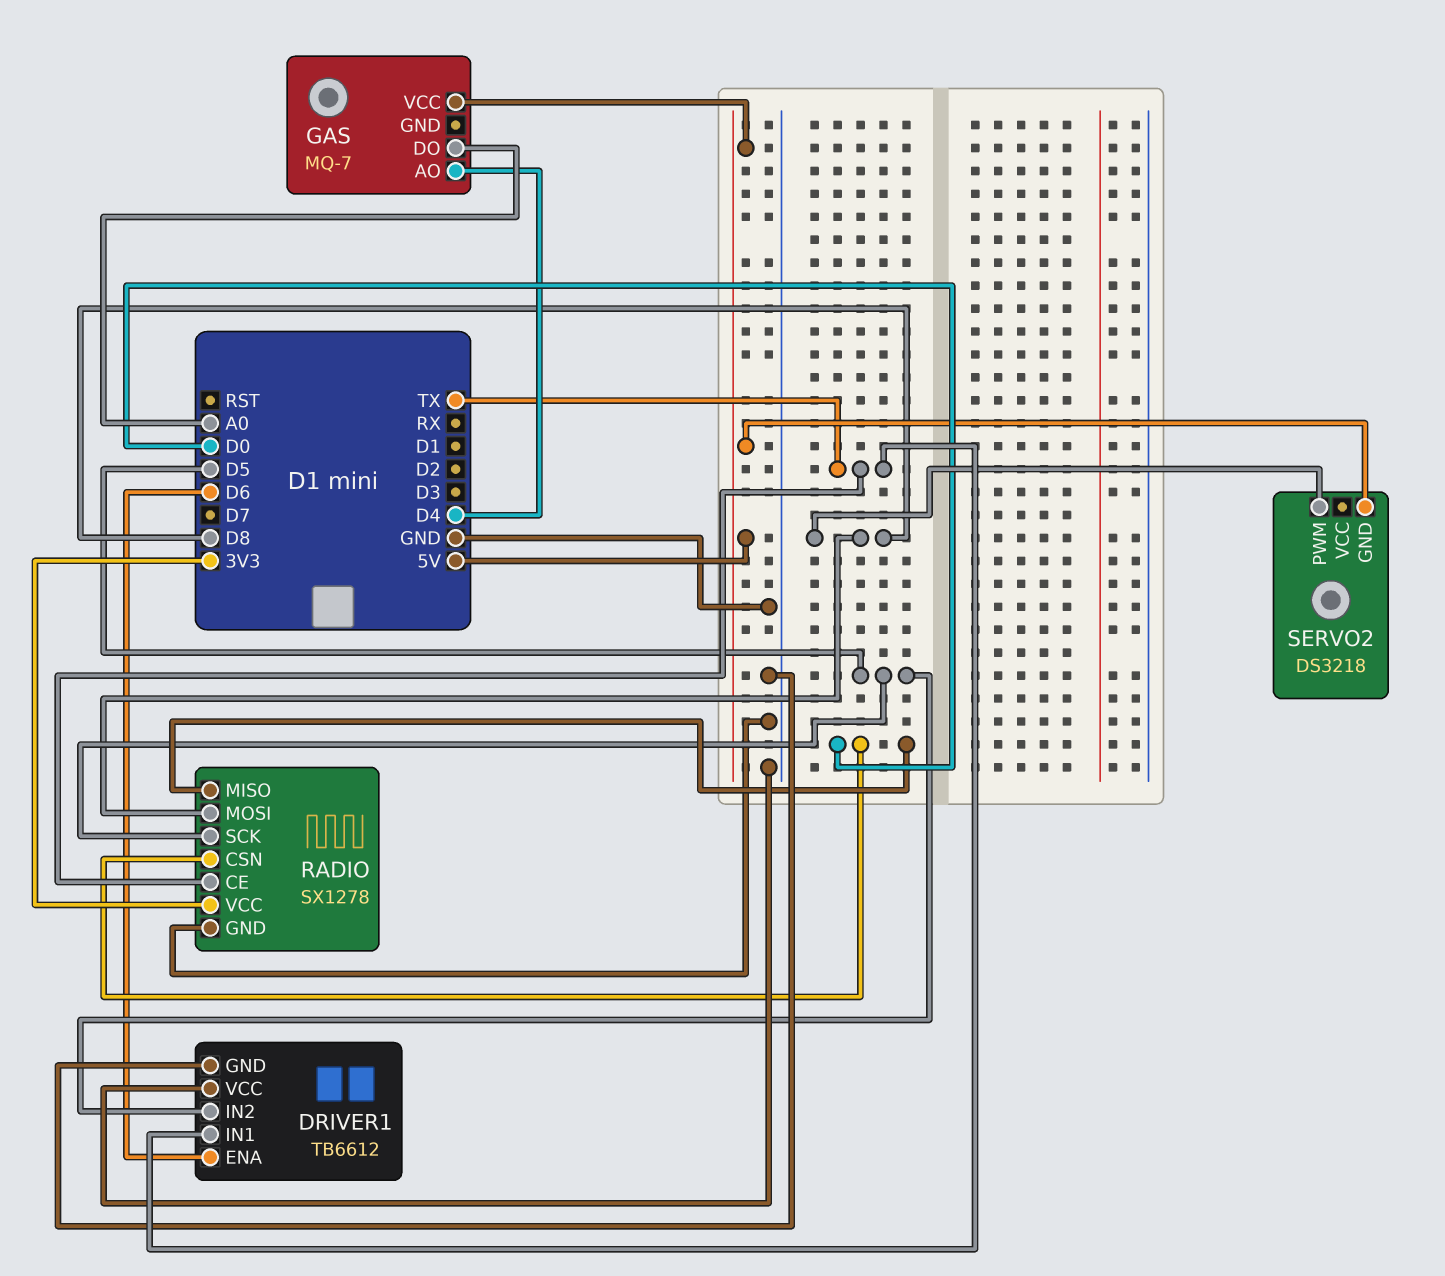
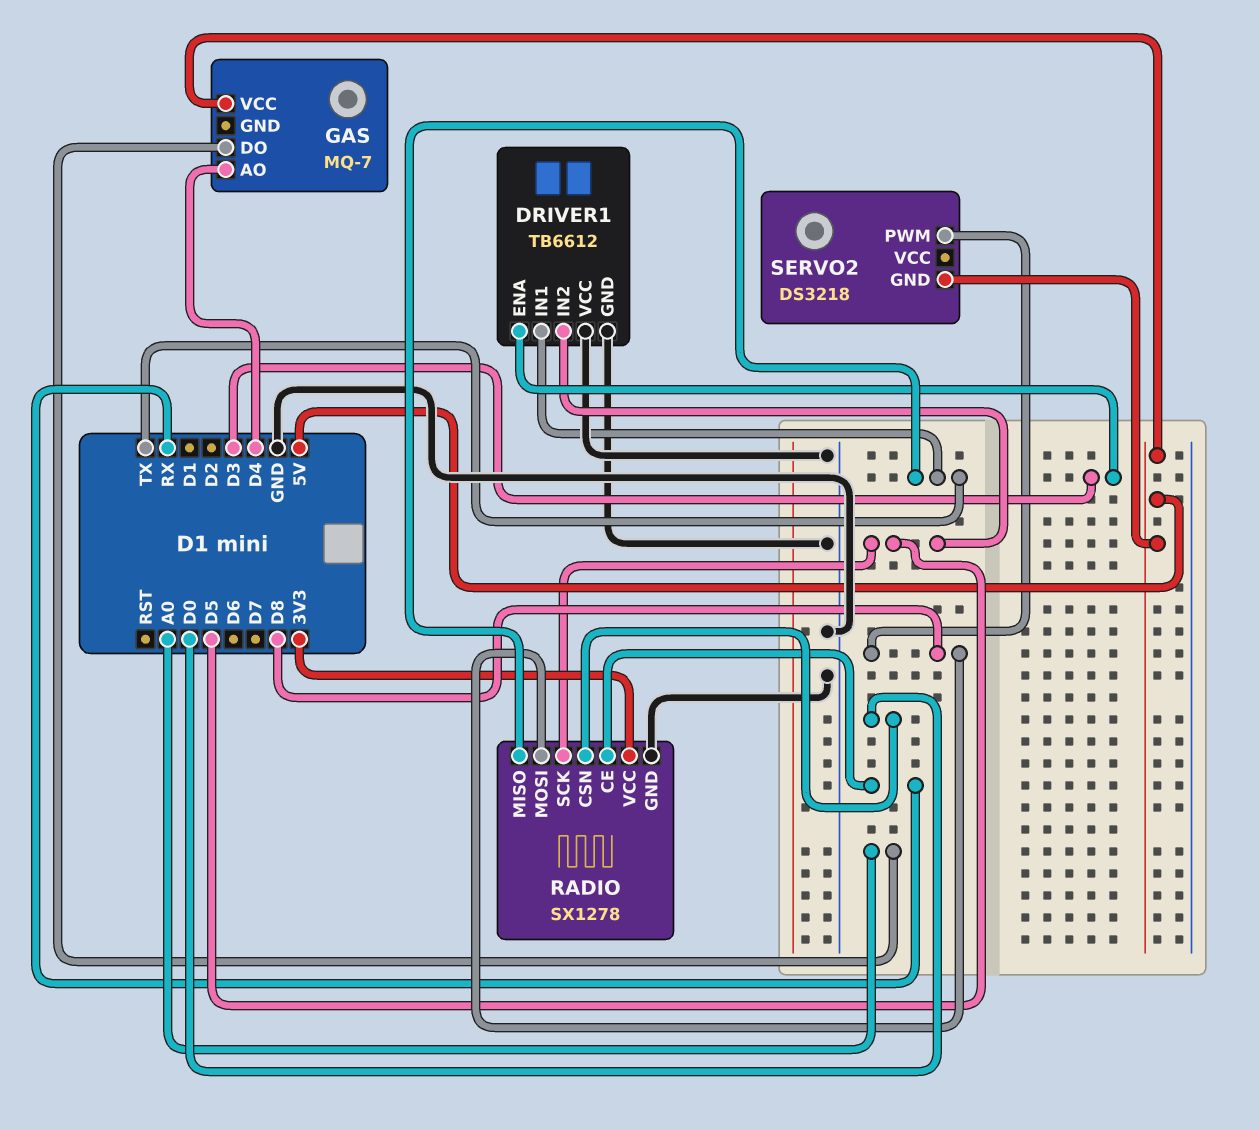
DRIVER1 pin ENA: D6 -> D3
RADIO pin CE: TX -> RX
RADIO pin MISO: D0 -> TX

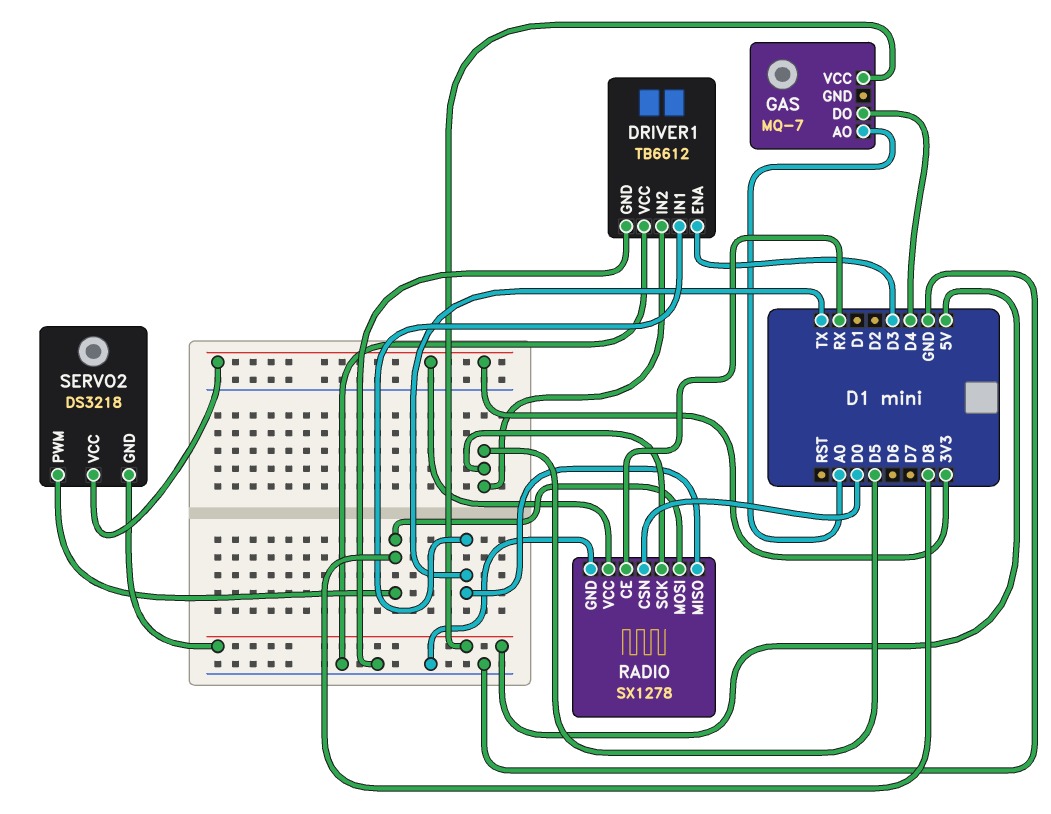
GAS pin AO: D4 -> A0
GAS pin DO: A0 -> D4
SERVO2 pin VCC: none -> 3V3

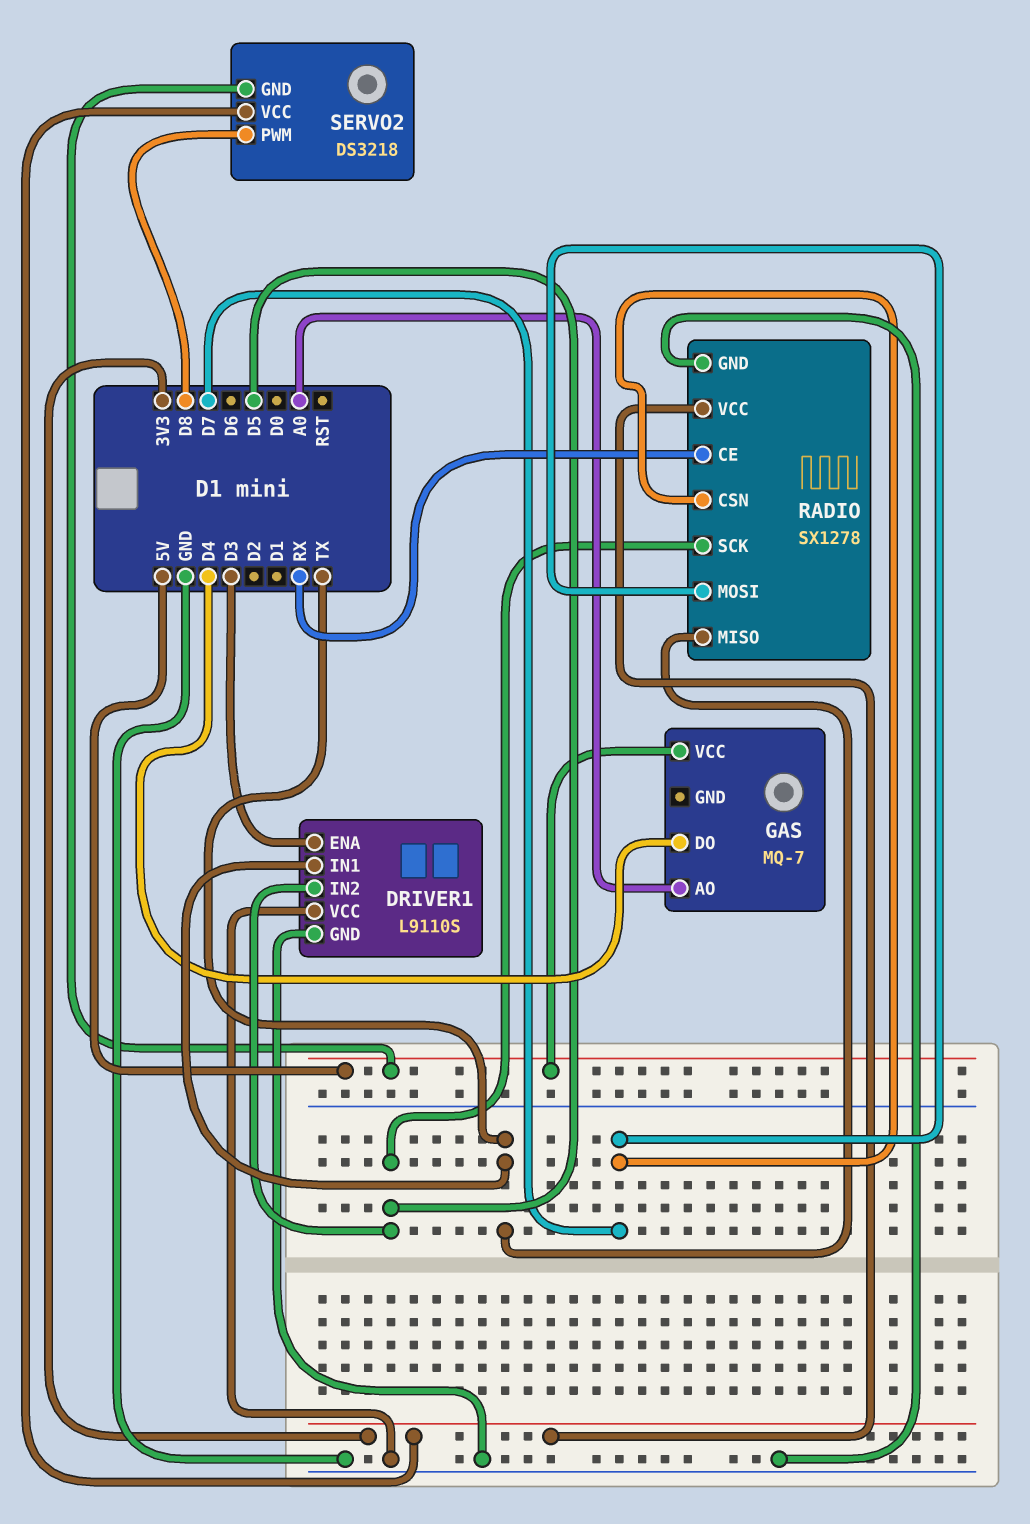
DRIVER1: TB6612 -> L9110S
RADIO pin CSN: D0 -> D7
RADIO pin MOSI: D8 -> D7

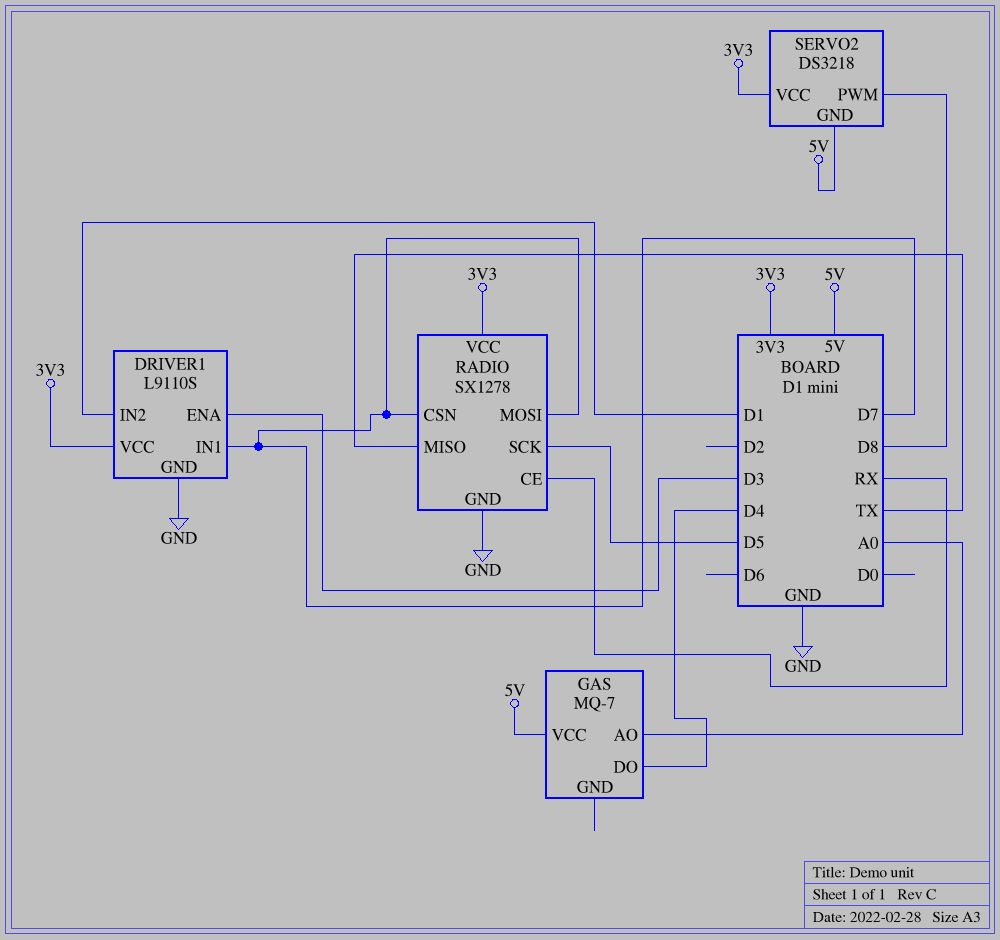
DRIVER1 pin IN1: TX -> D7
DRIVER1 pin IN2: D5 -> D1
DRIVER1 pin VCC: GND -> 3V3

